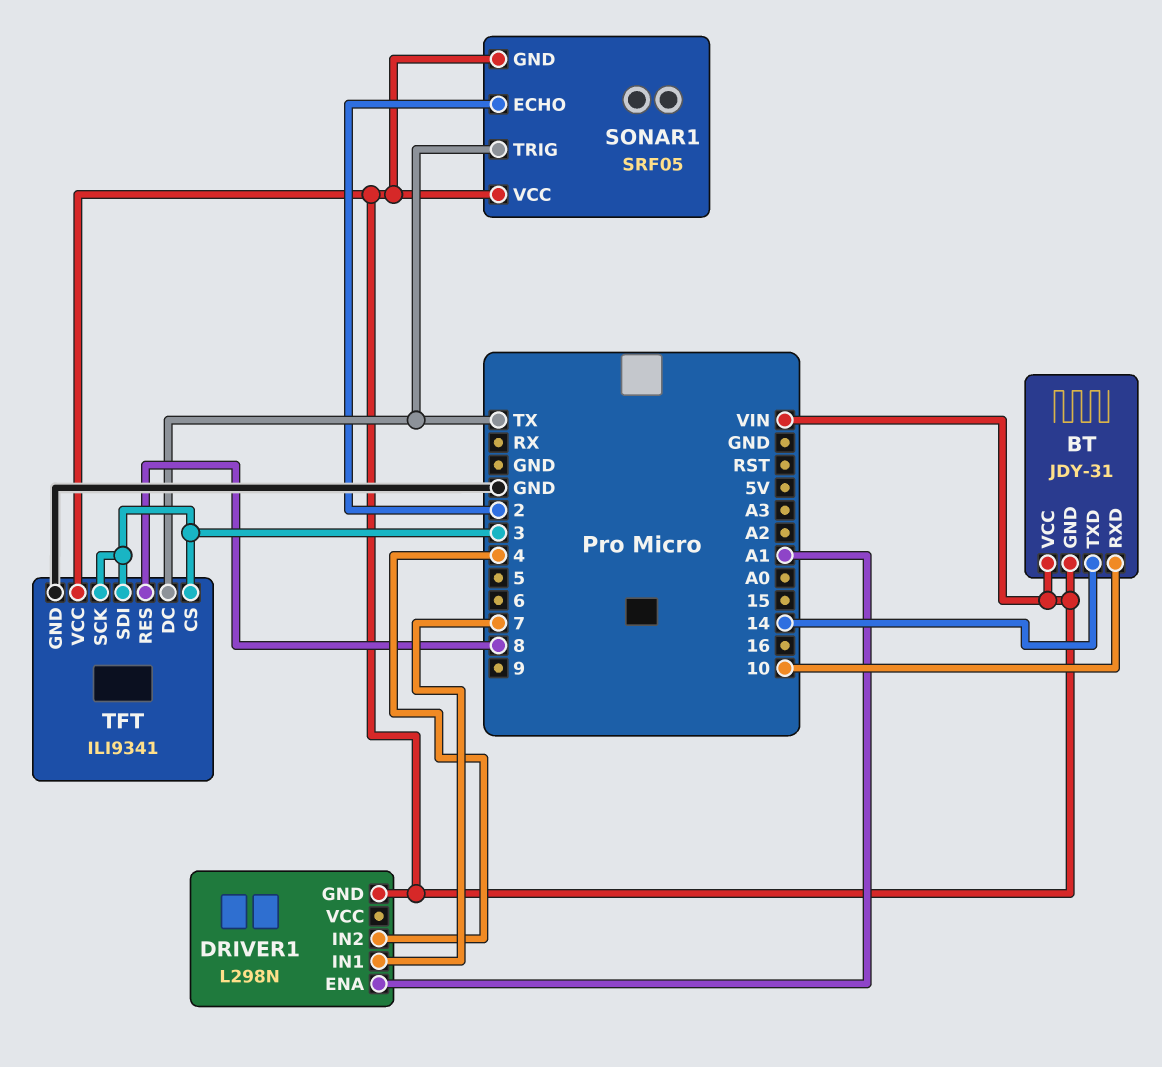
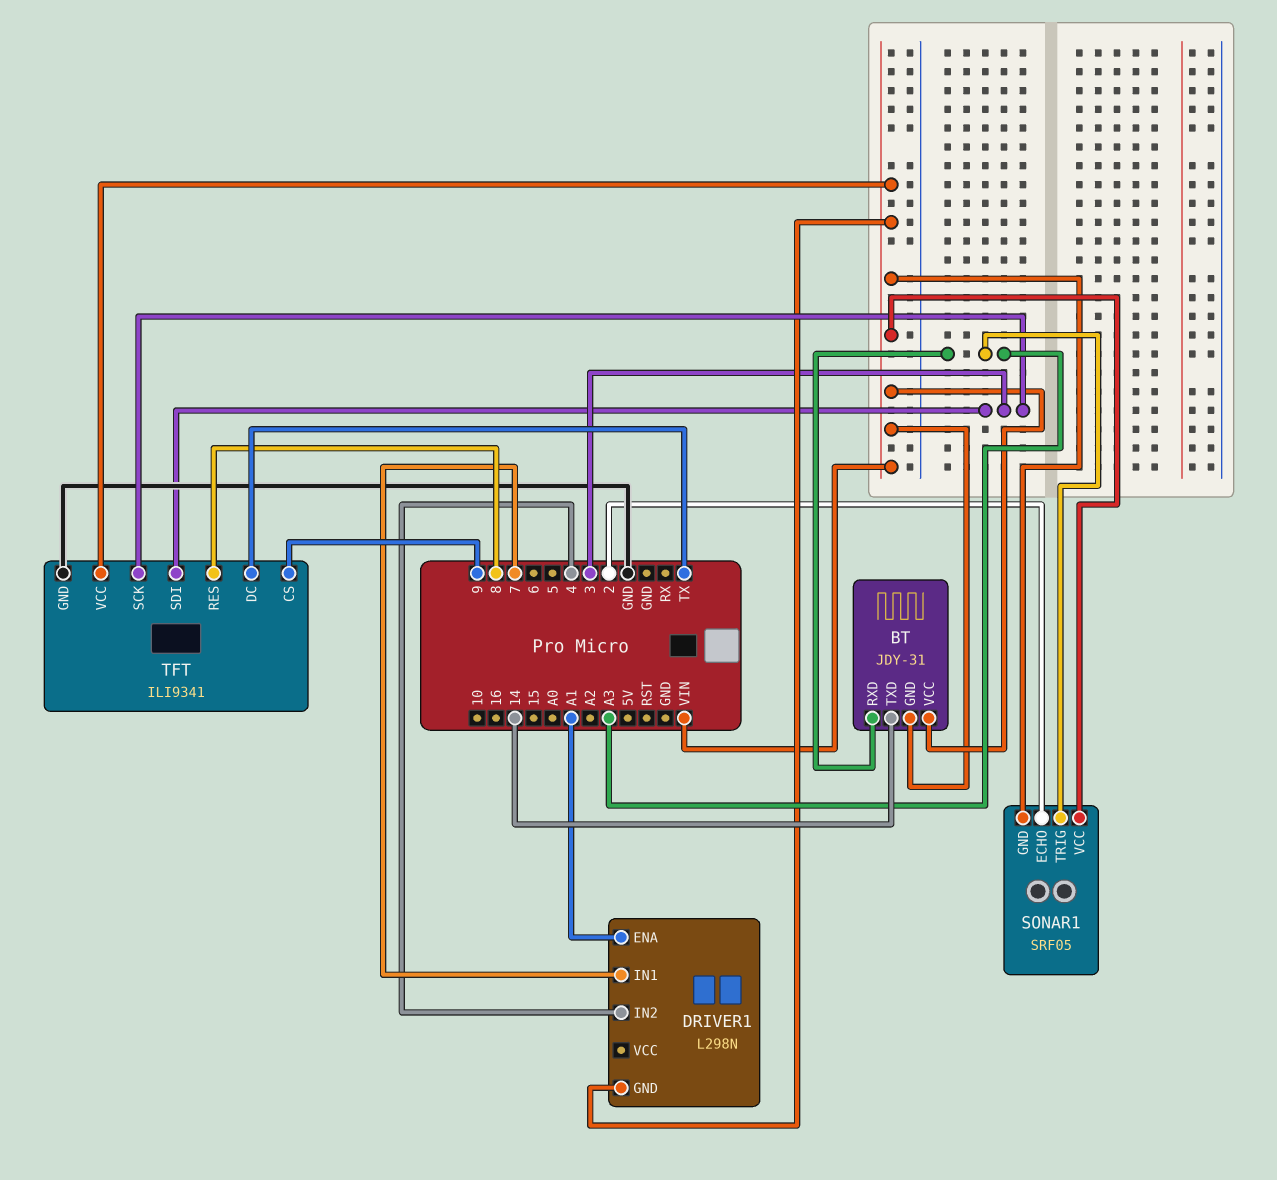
BT pin RXD: 10 -> A3
SONAR1 pin TRIG: TX -> A3
TFT pin CS: 3 -> 9

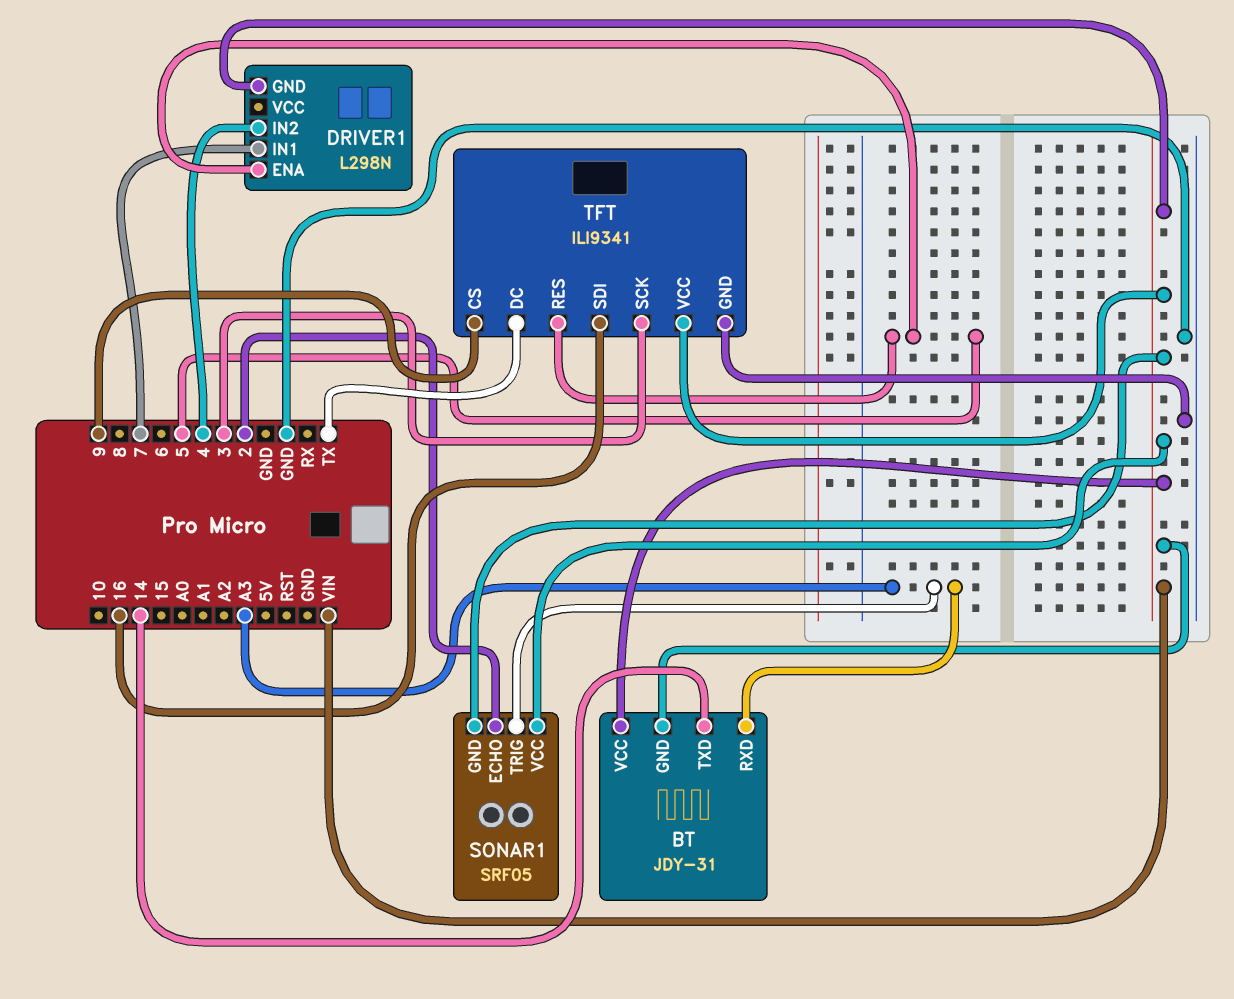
DRIVER1 pin ENA: A1 -> 5
TFT pin RES: 8 -> 5
TFT pin SDI: 3 -> 16

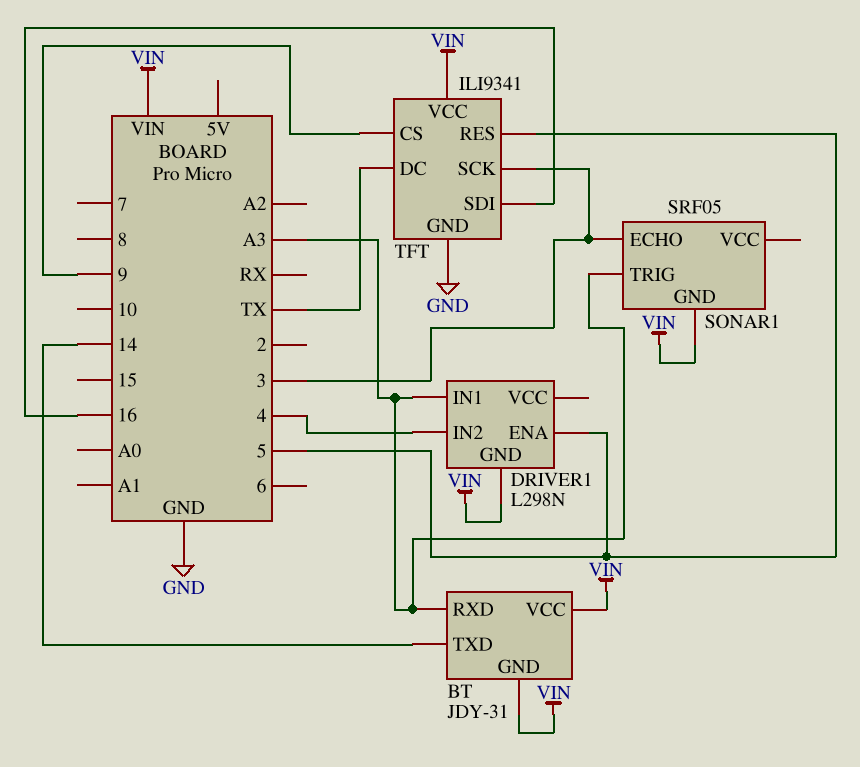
DRIVER1 pin IN1: 7 -> A3
SONAR1 pin ECHO: 2 -> 3
SONAR1 pin VCC: VIN -> none

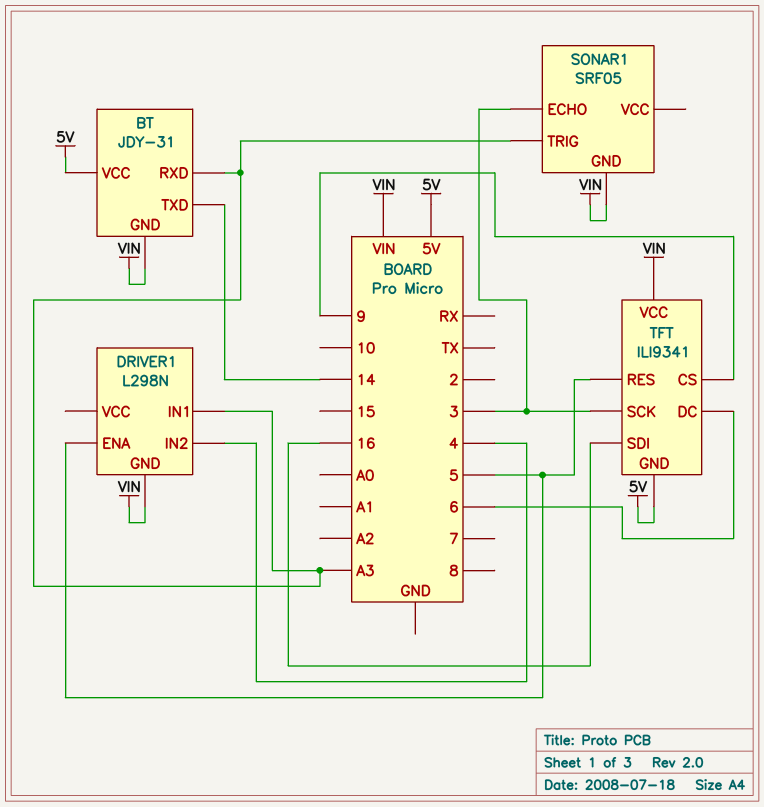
BT pin VCC: VIN -> 5V
TFT pin DC: TX -> 6
TFT pin GND: GND -> 5V

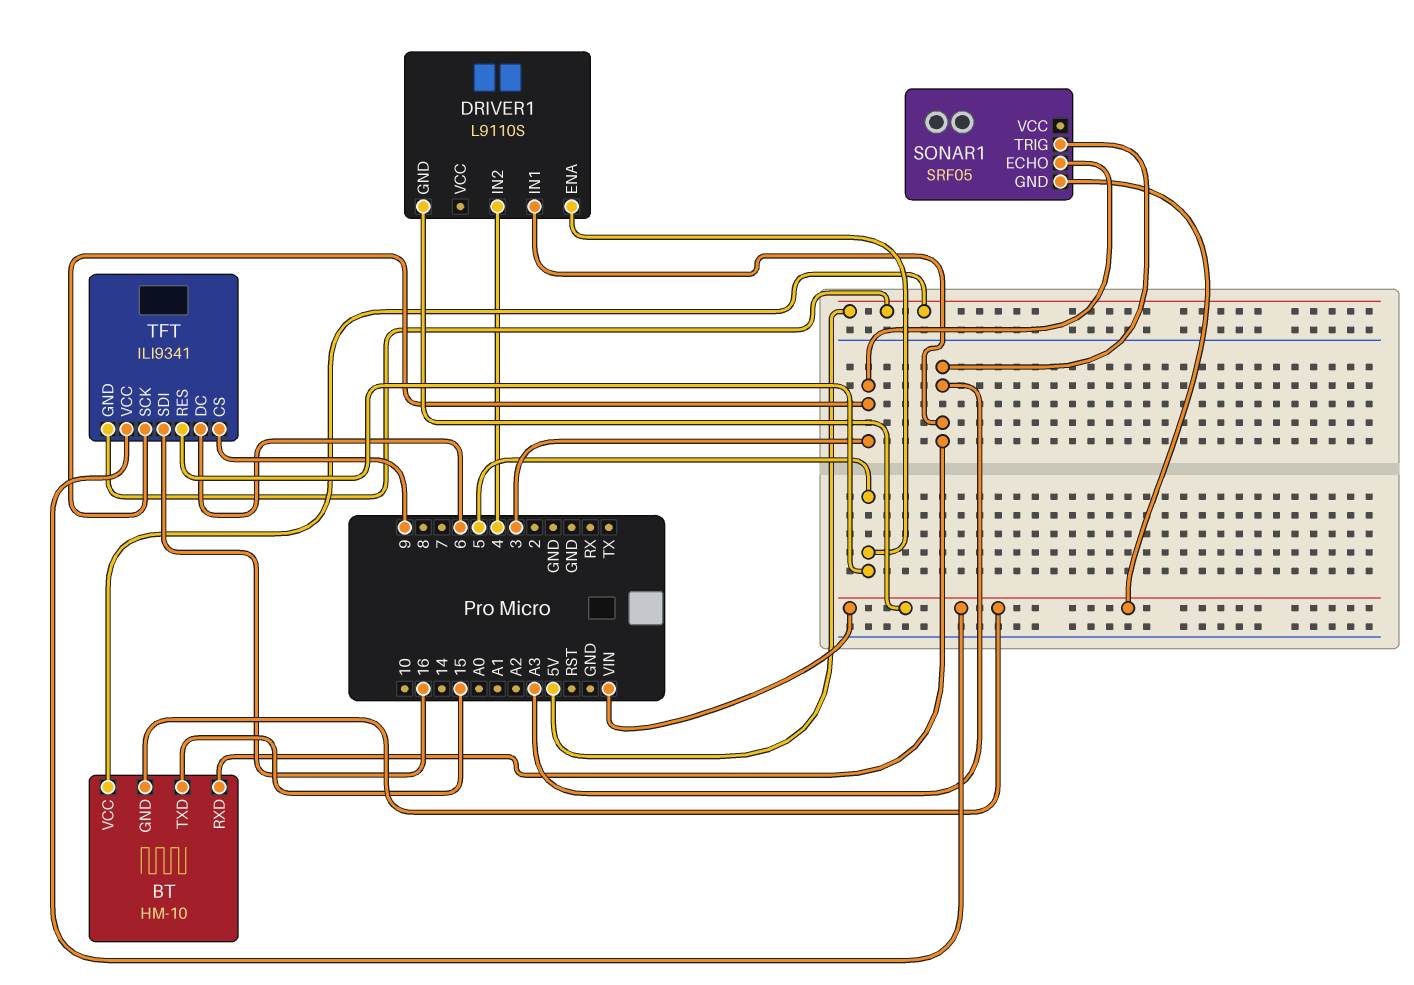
BT: JDY-31 -> HM-10
BT pin TXD: 14 -> 15
DRIVER1: L298N -> L9110S

